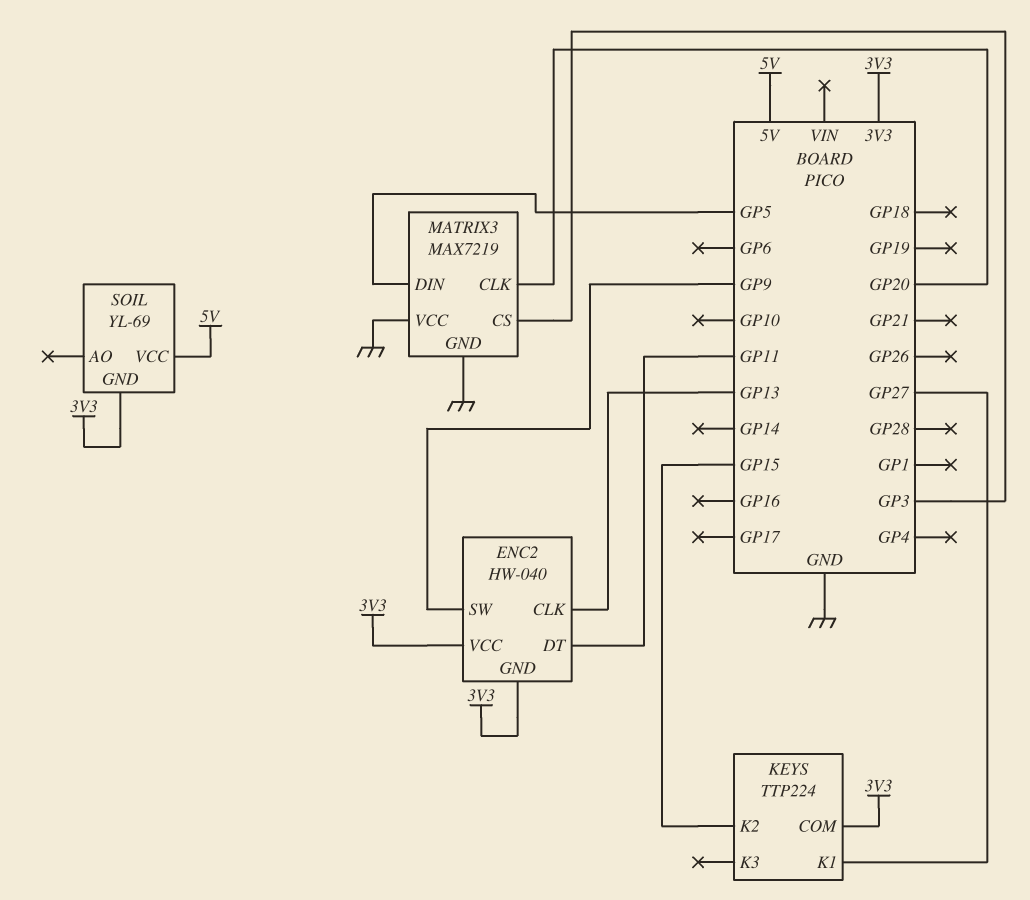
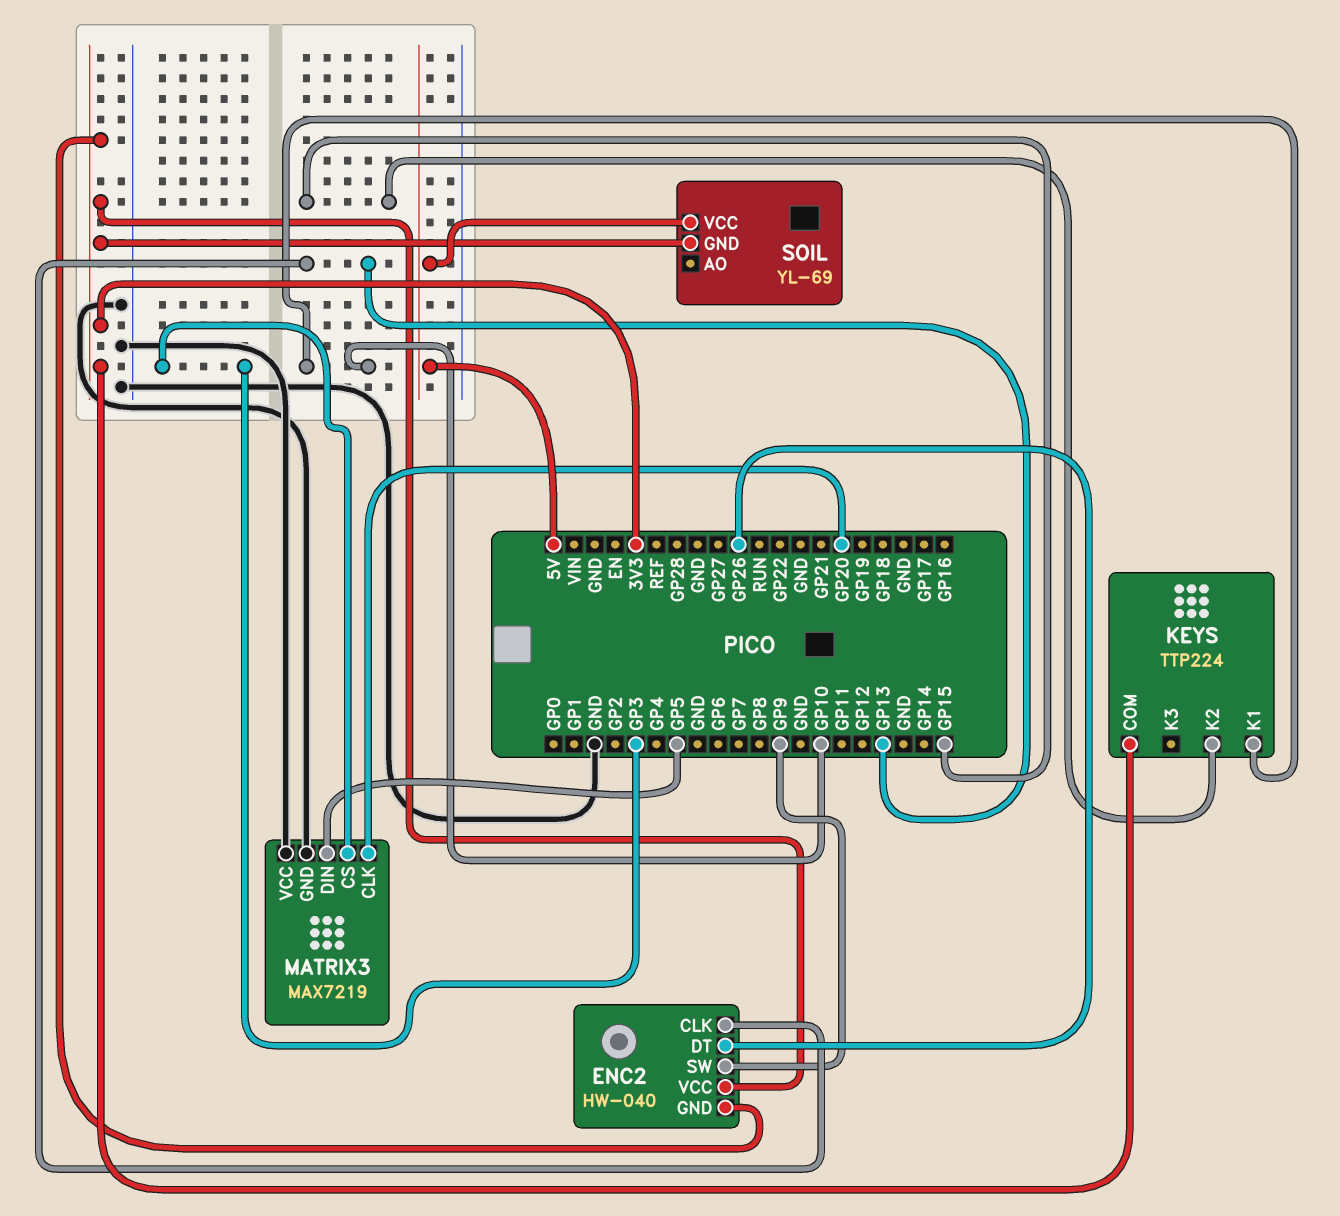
ENC2 pin DT: GP11 -> GP26
KEYS pin K1: GP27 -> GP10

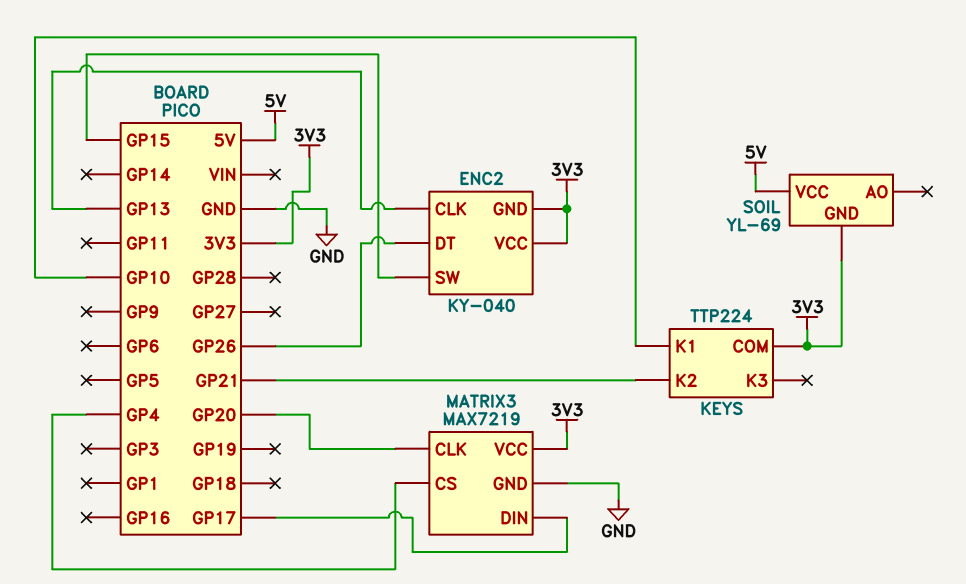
ENC2: HW-040 -> KY-040
ENC2 pin SW: GP9 -> GP15
KEYS pin K2: GP15 -> GP21
MATRIX3 pin CS: GP3 -> GP4
MATRIX3 pin DIN: GP5 -> GP17
MATRIX3 pin VCC: GND -> 3V3

